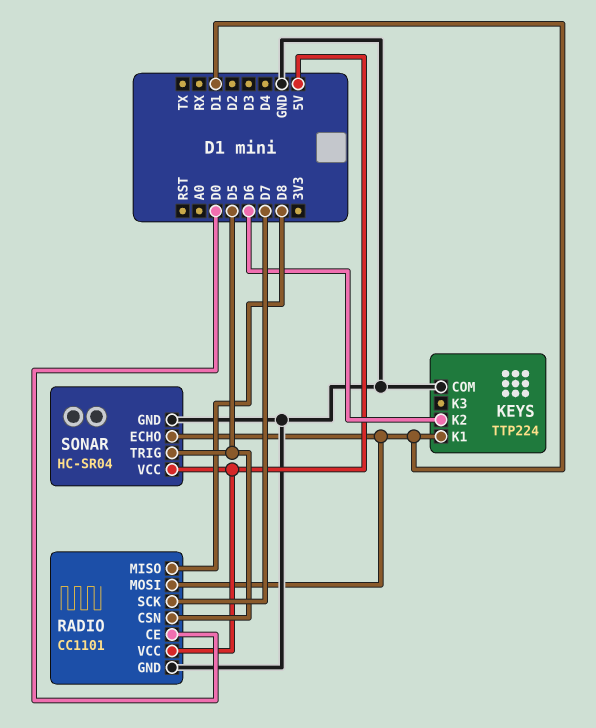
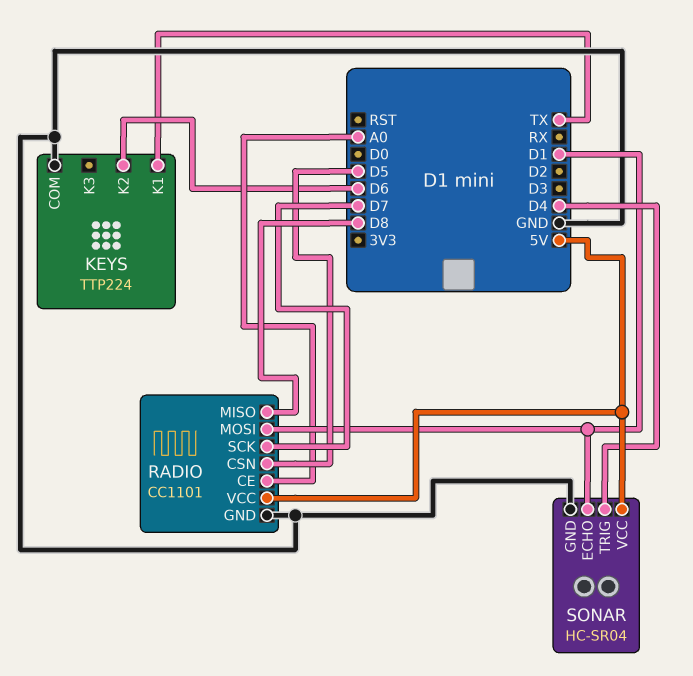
KEYS pin K1: D1 -> TX
RADIO pin CE: D0 -> A0
SONAR pin TRIG: D5 -> D4

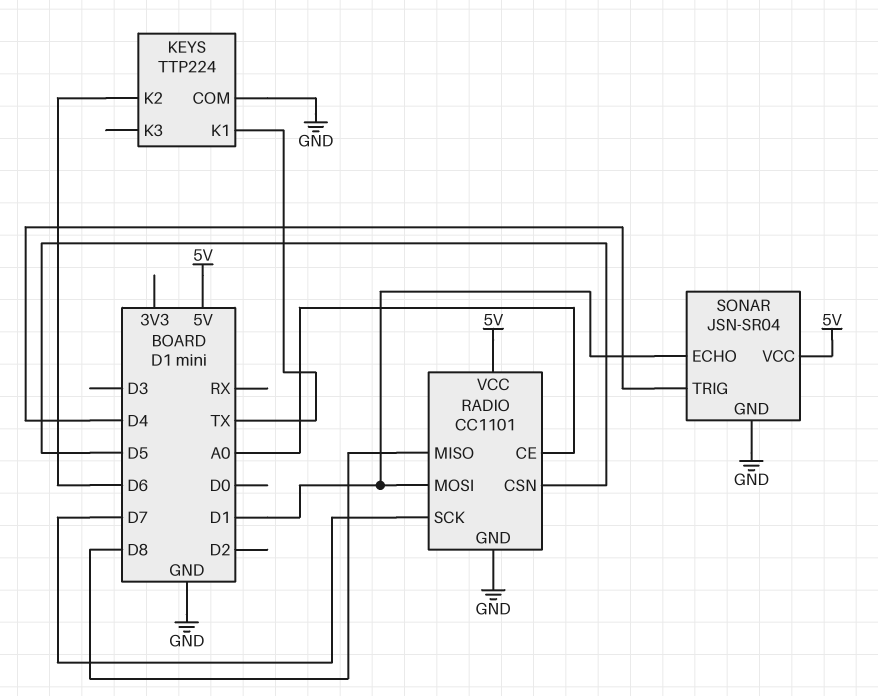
SONAR: HC-SR04 -> JSN-SR04

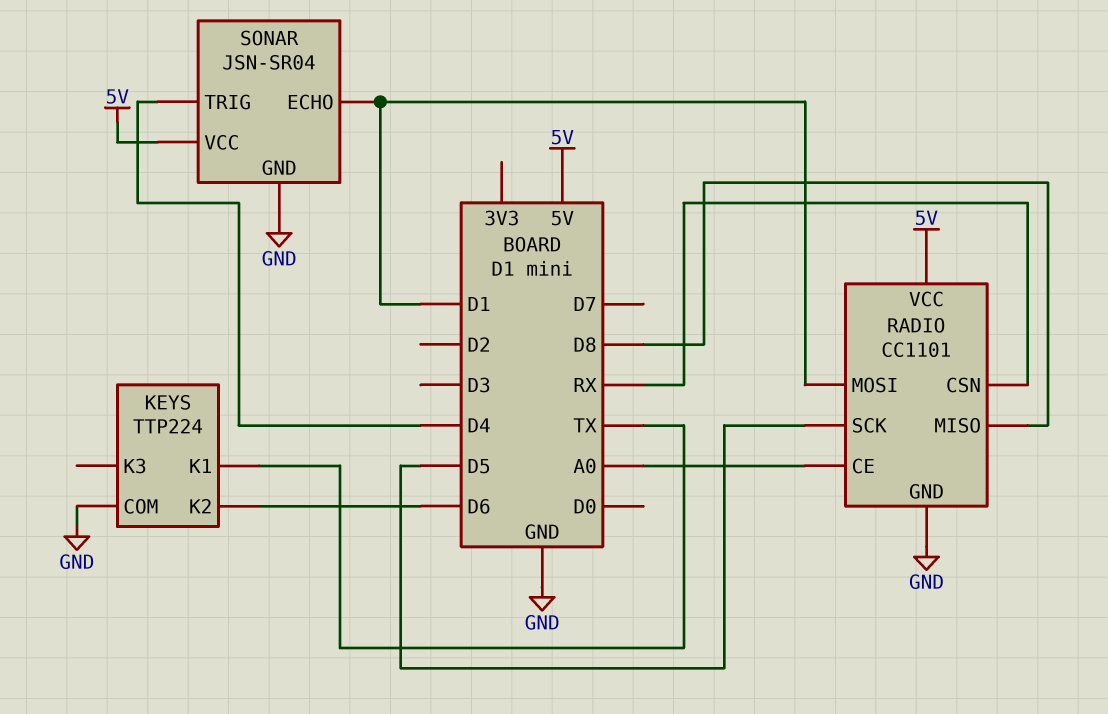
RADIO pin CSN: D5 -> RX
RADIO pin SCK: D7 -> D5

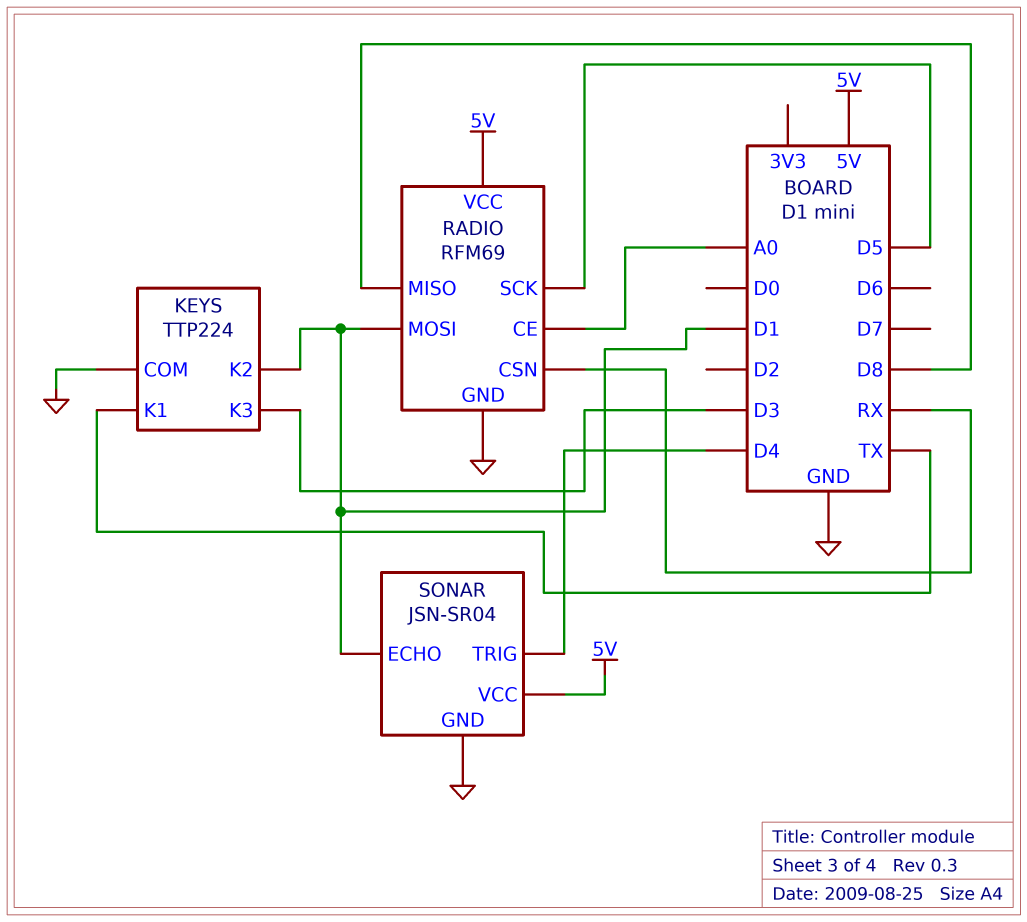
KEYS pin K2: D6 -> D1
KEYS pin K3: none -> D3
RADIO: CC1101 -> RFM69

